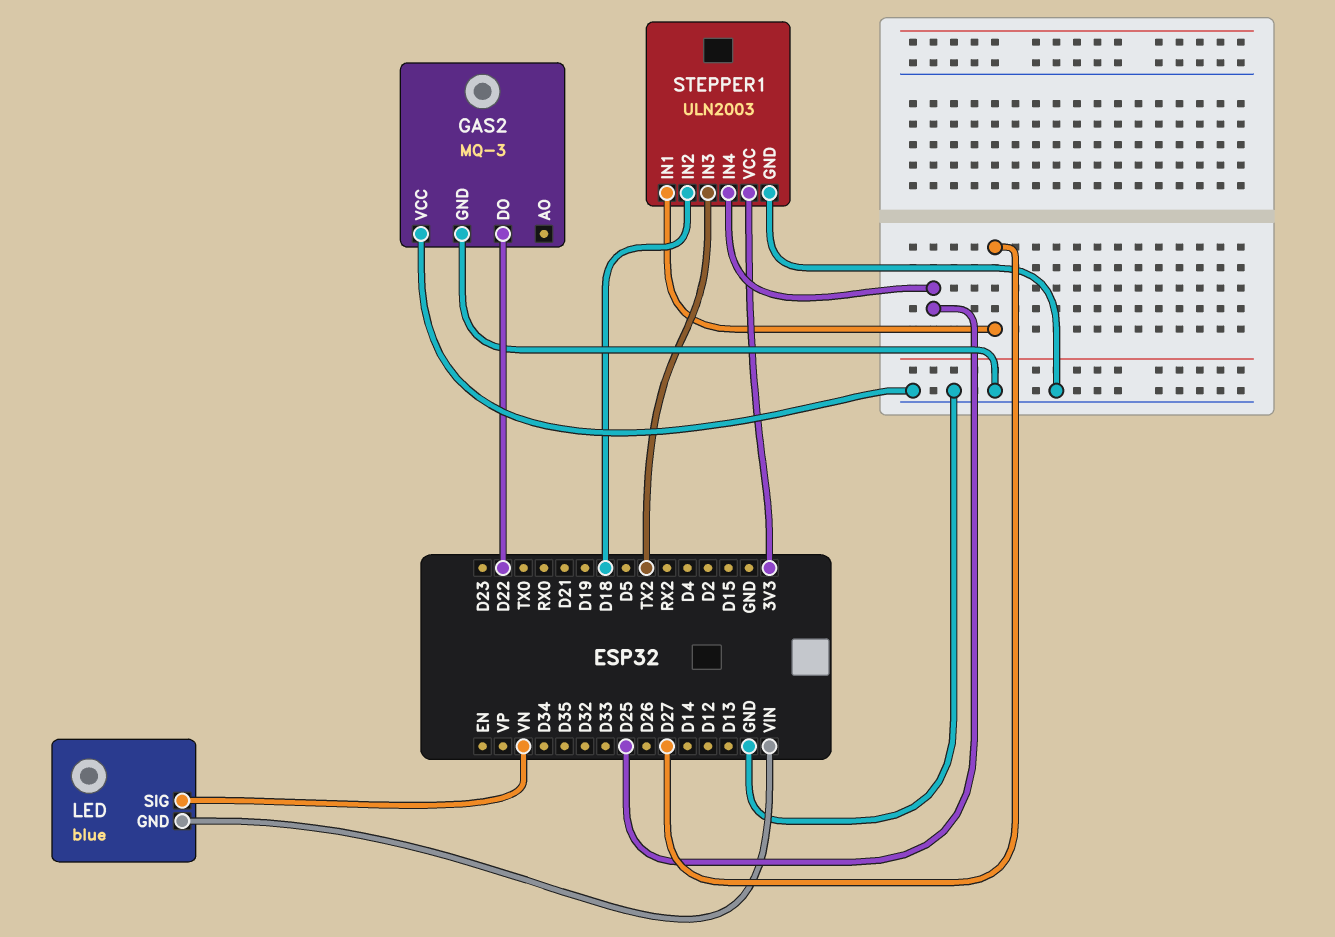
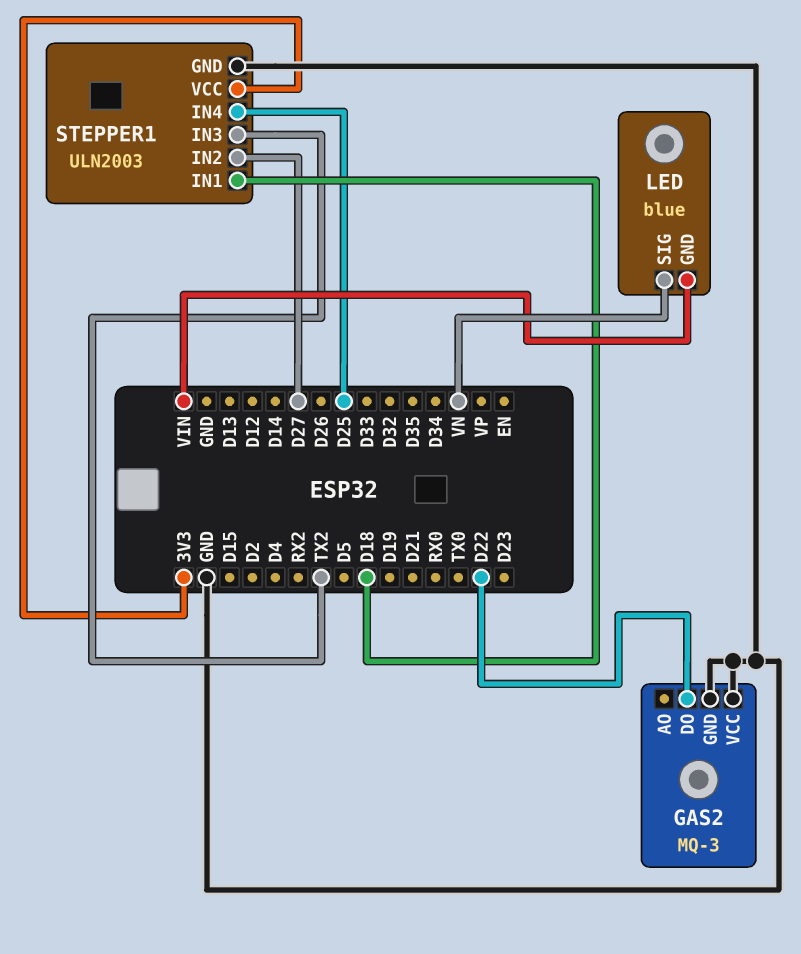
STEPPER1 pin IN1: D27 -> D18
STEPPER1 pin IN2: D18 -> D27

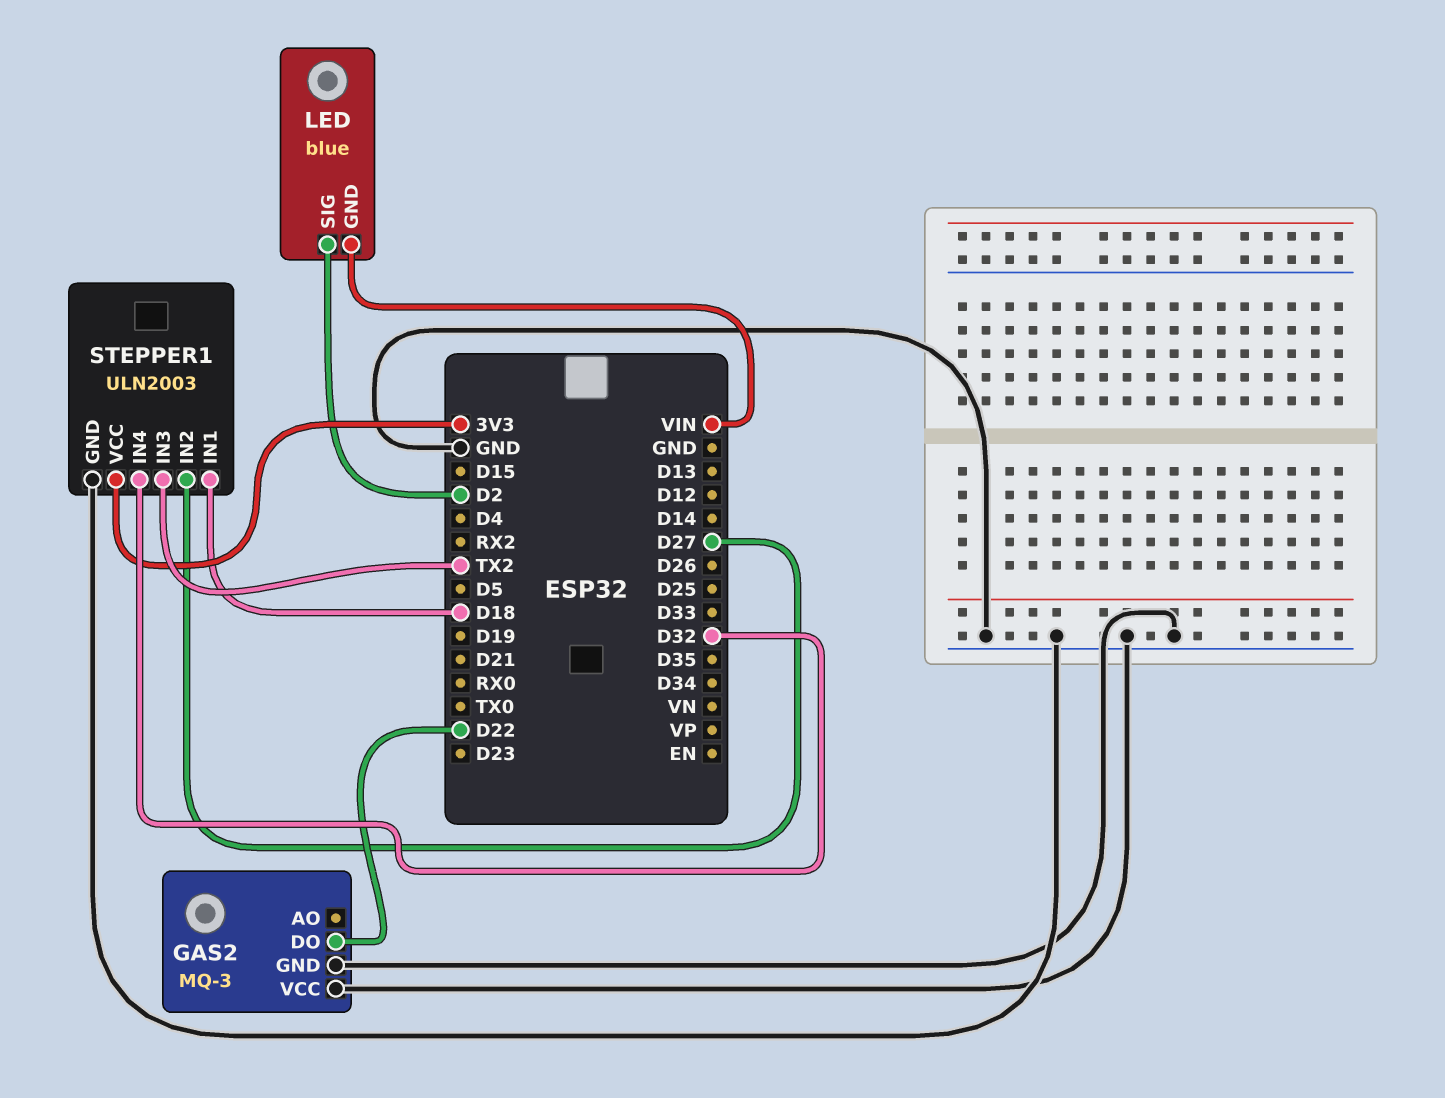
LED pin SIG: VN -> D2
STEPPER1 pin IN4: D25 -> D32

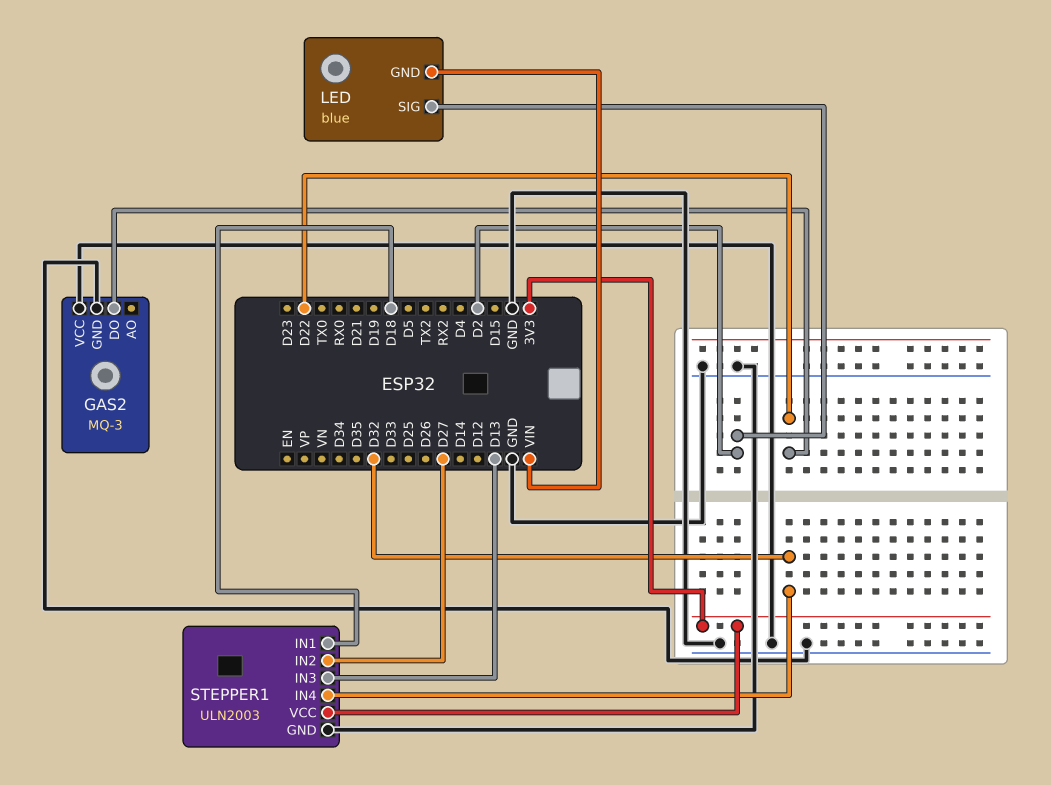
STEPPER1 pin IN3: TX2 -> D13

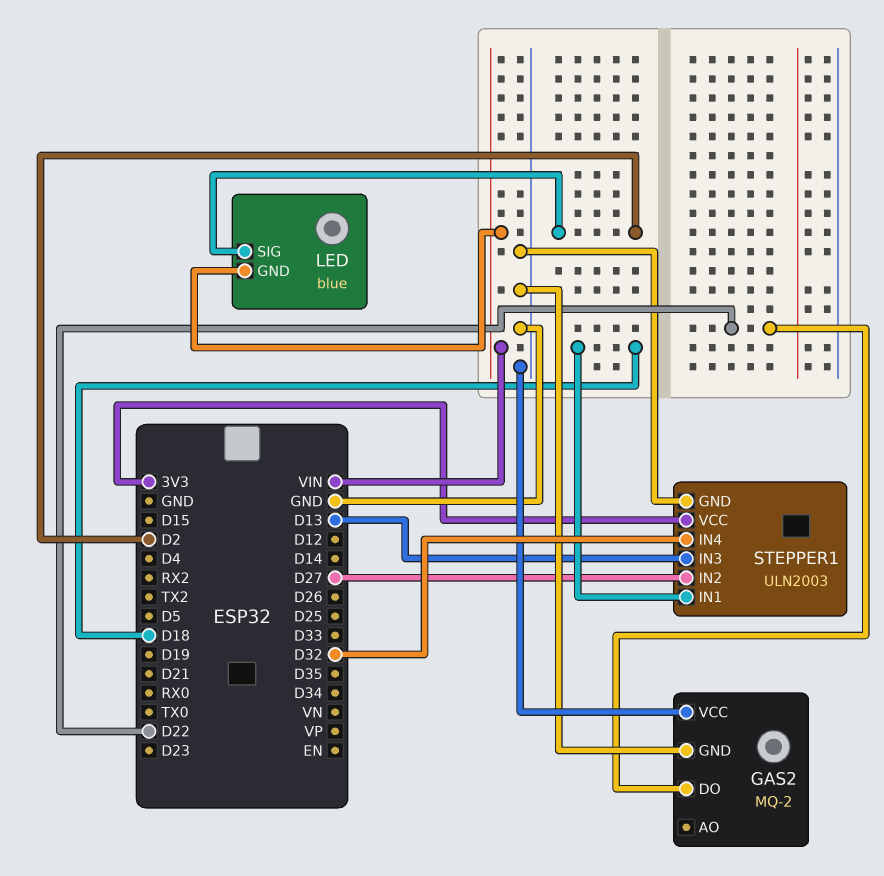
GAS2: MQ-3 -> MQ-2

